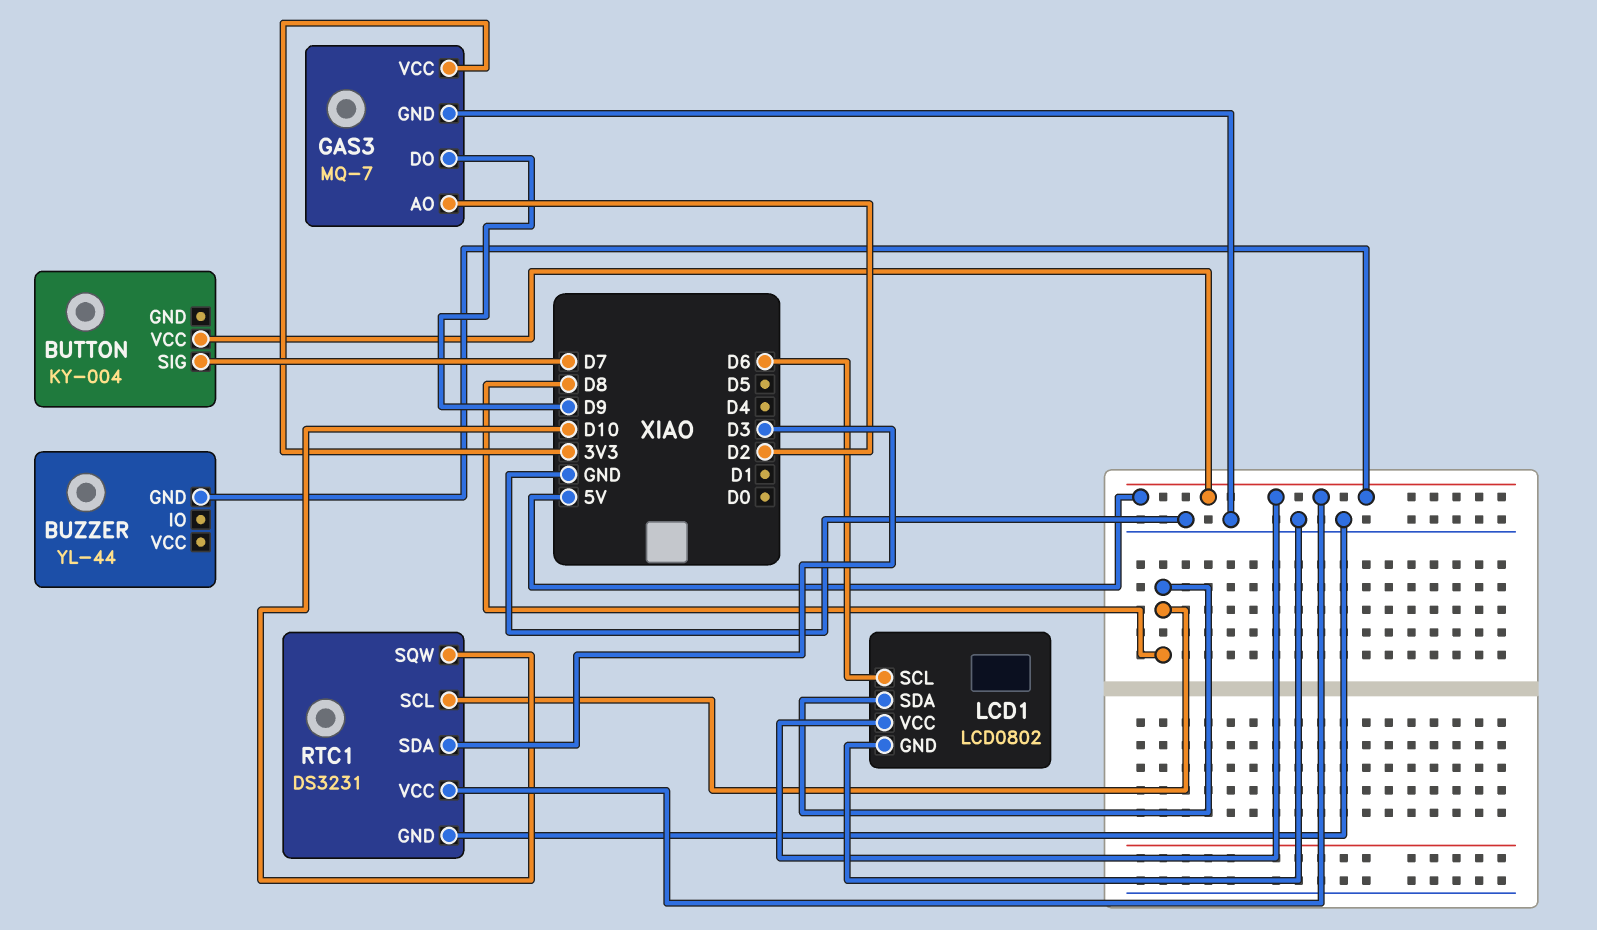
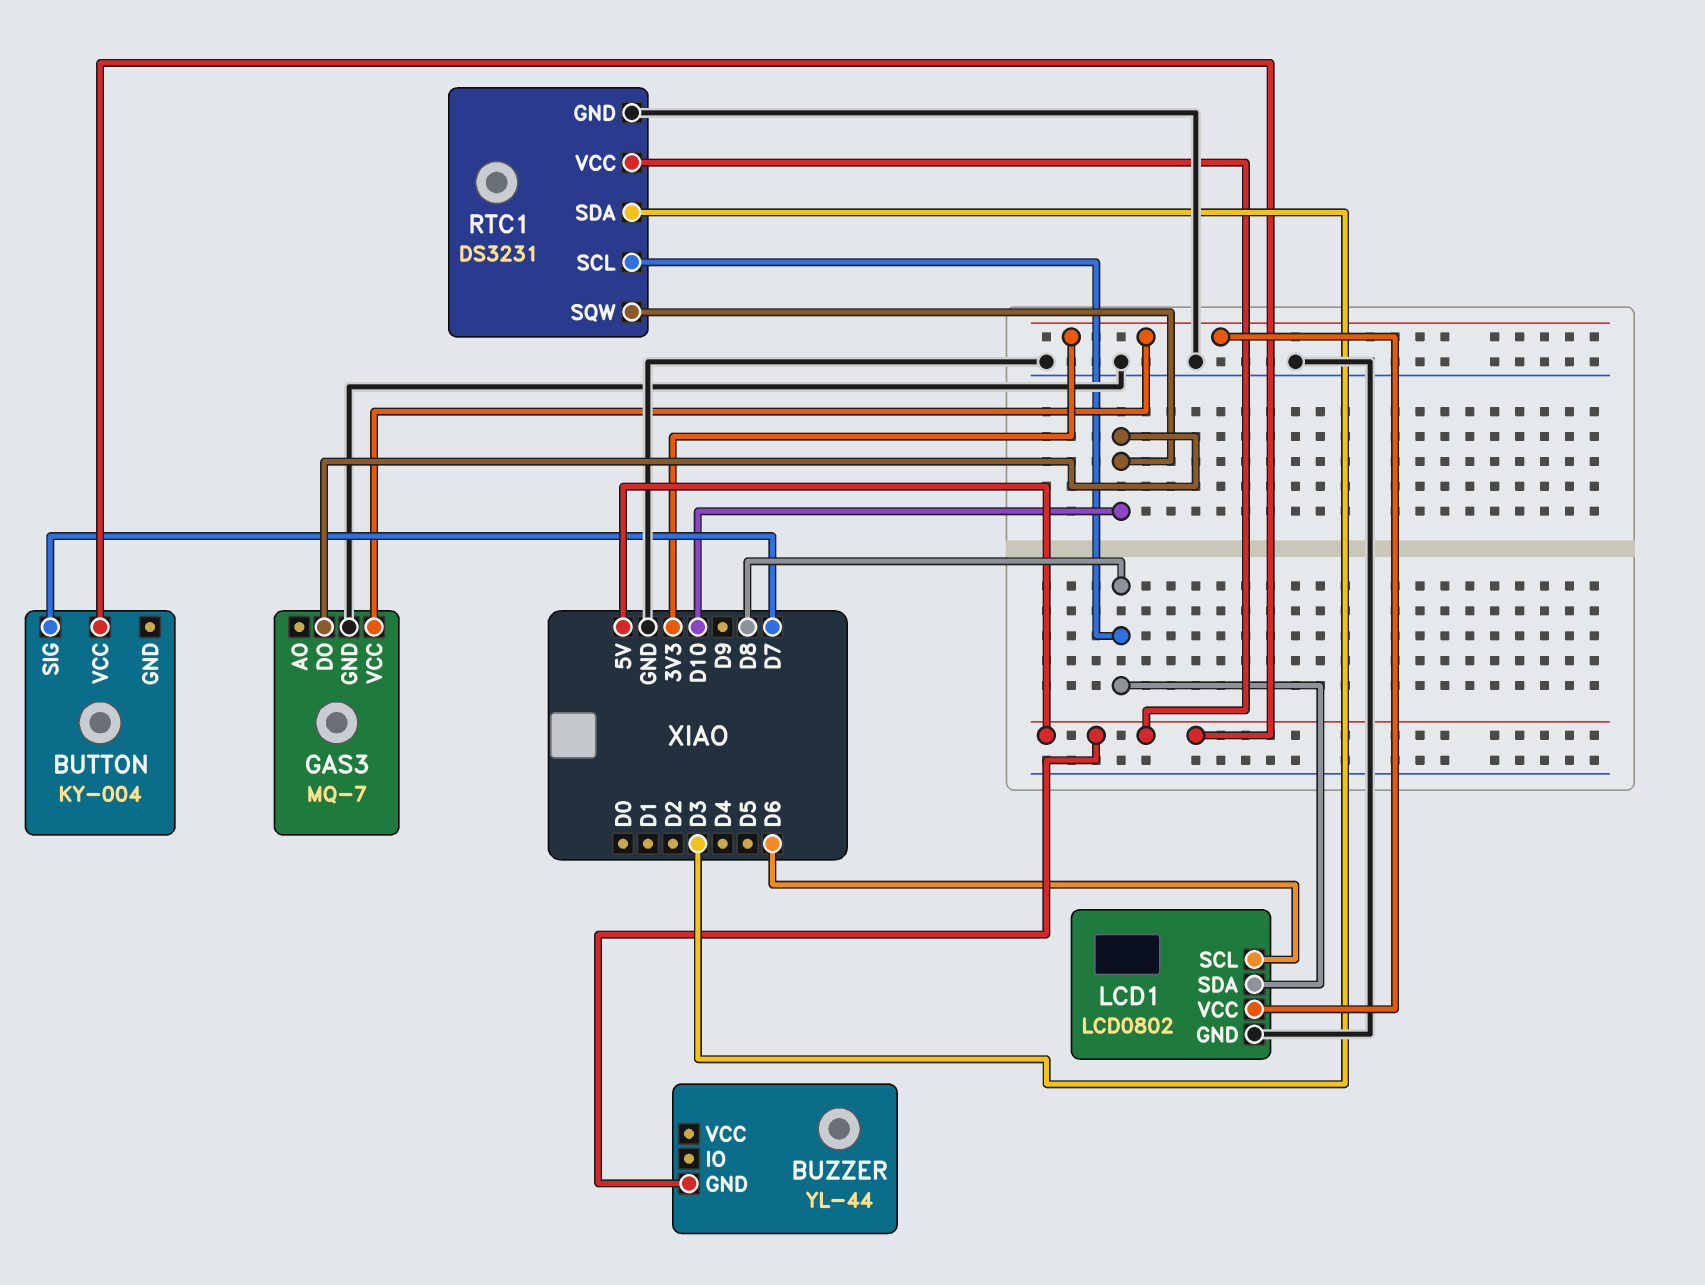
GAS3 pin AO: D2 -> none
GAS3 pin DO: D9 -> D10
LCD1 pin VCC: 5V -> 3V3

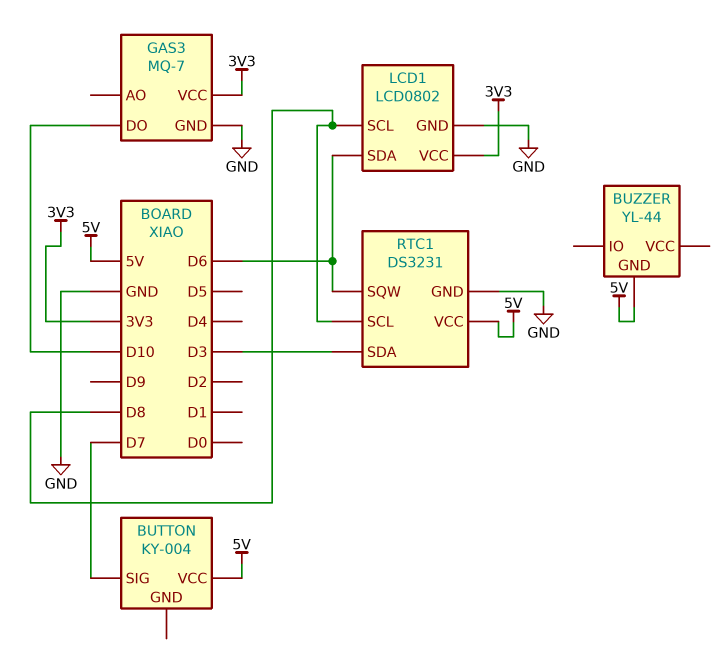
LCD1 pin SCL: D6 -> D8
LCD1 pin SDA: D8 -> D6
RTC1 pin SQW: D10 -> D6

